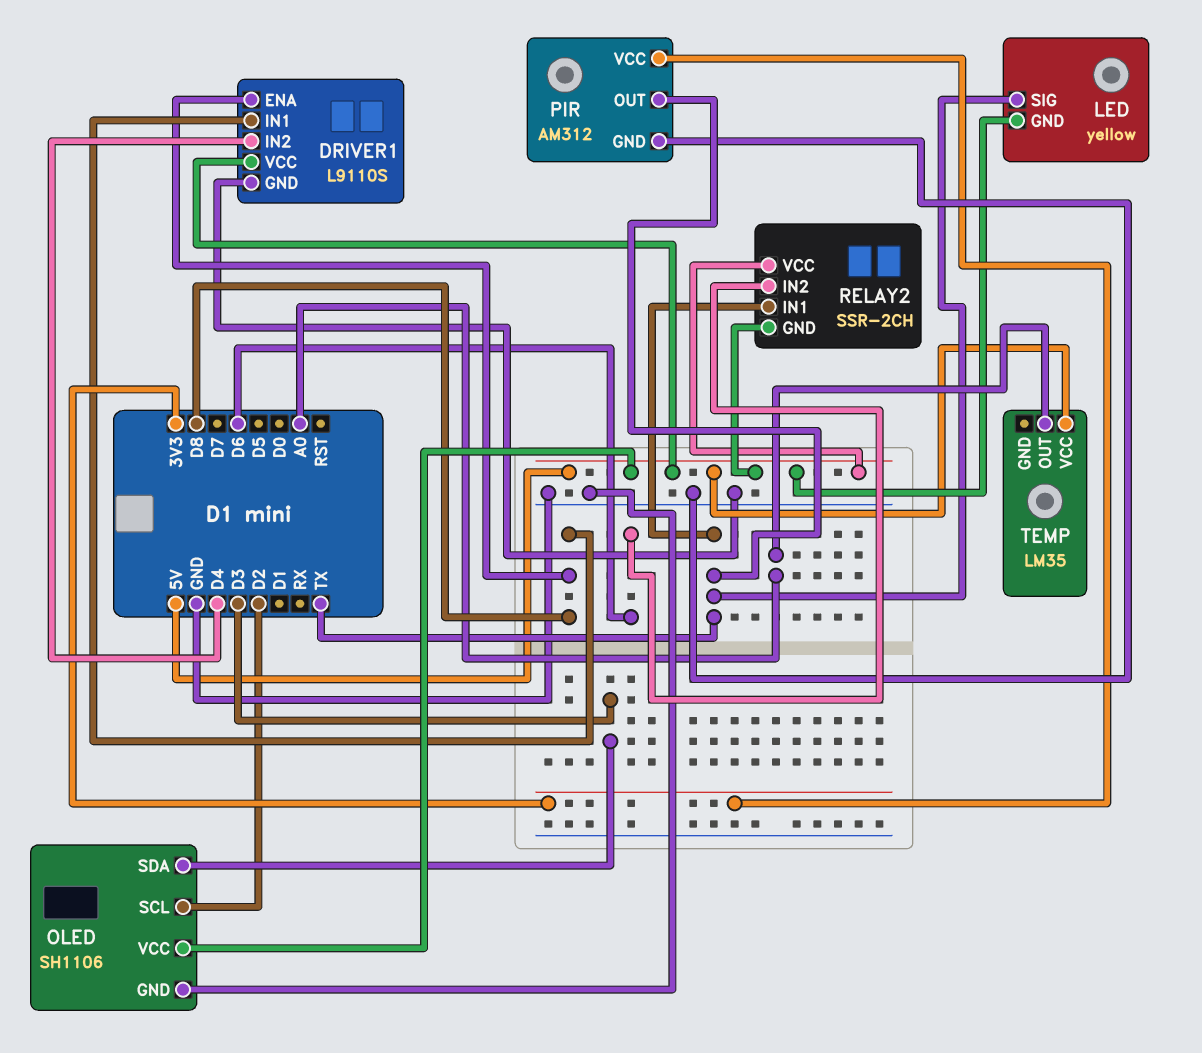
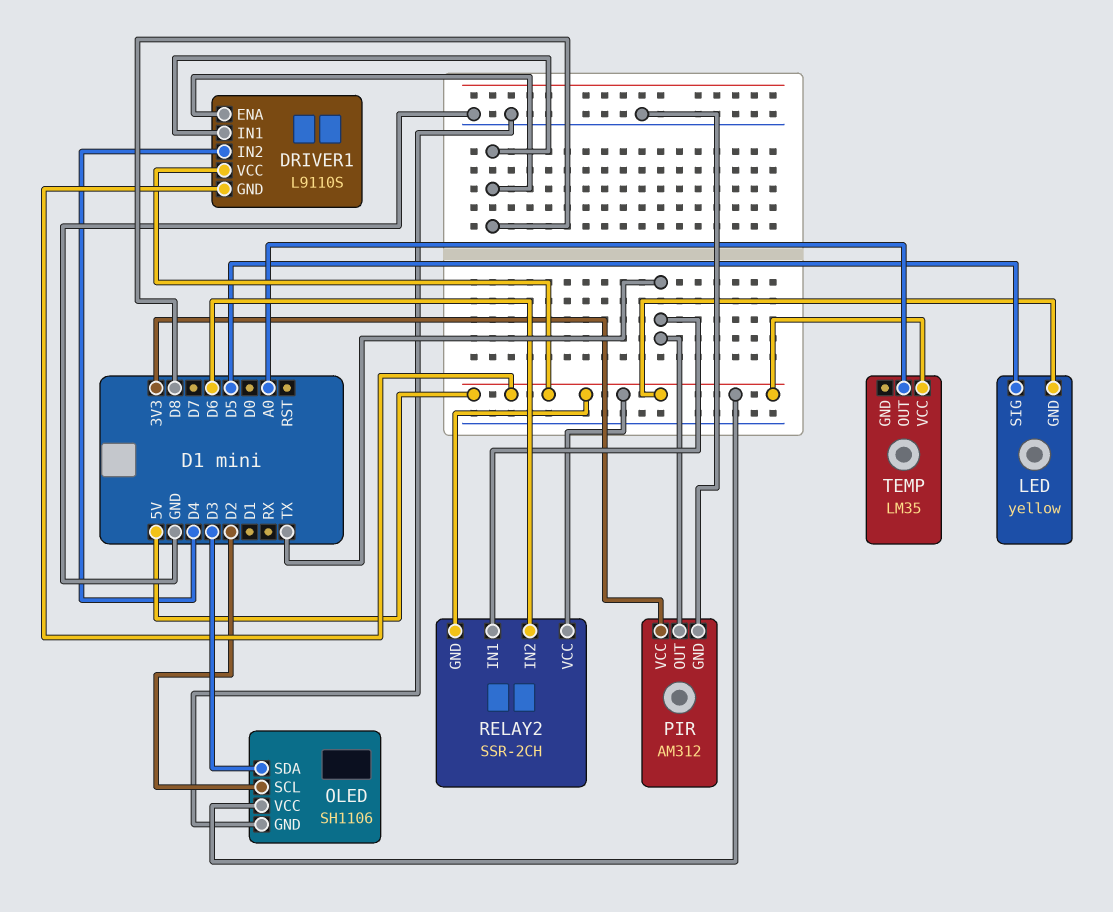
DRIVER1 pin GND: GND -> 5V
LED pin SIG: TX -> D5

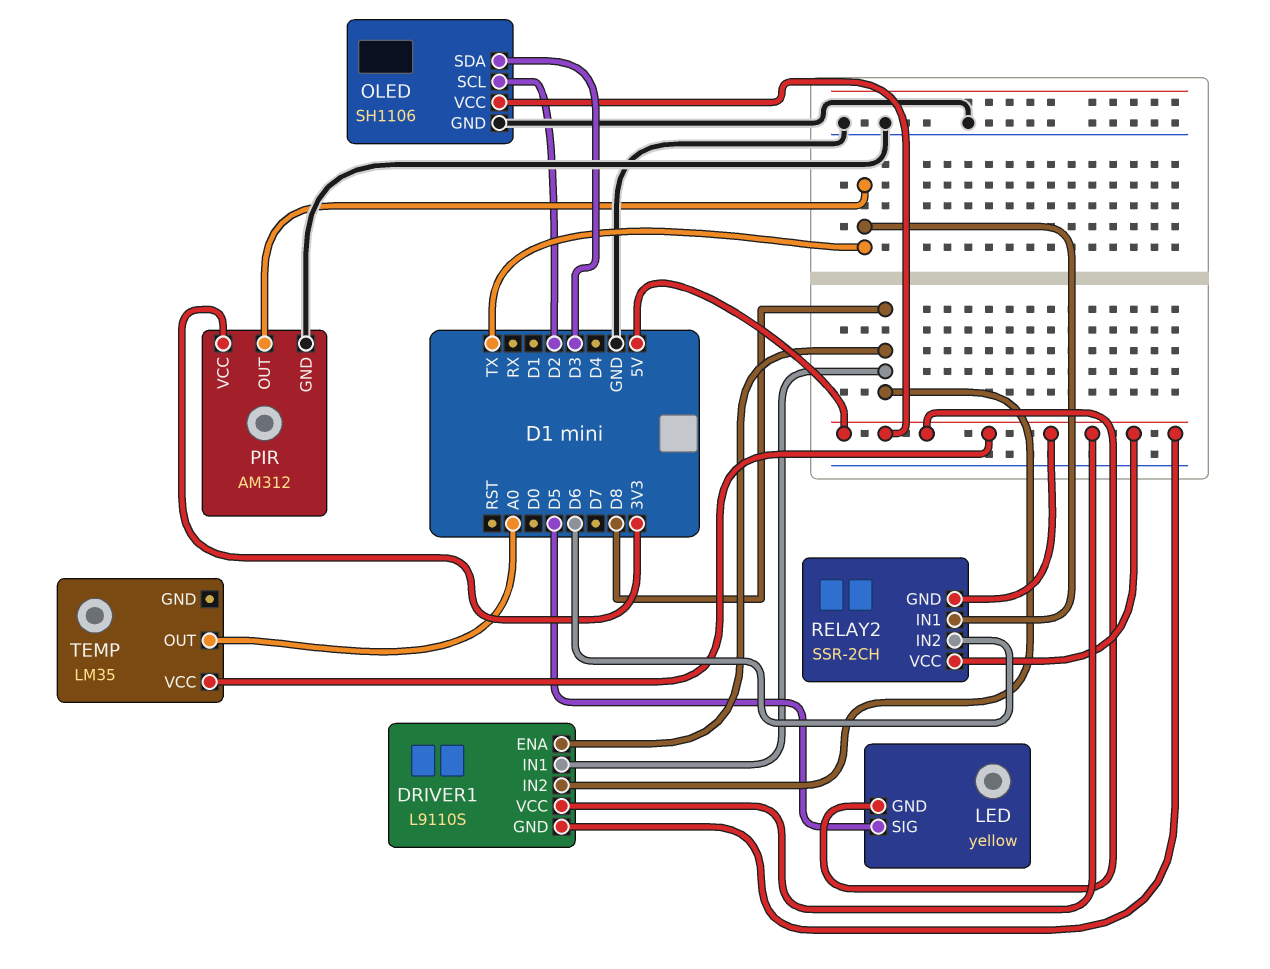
DRIVER1 pin IN2: D4 -> D8

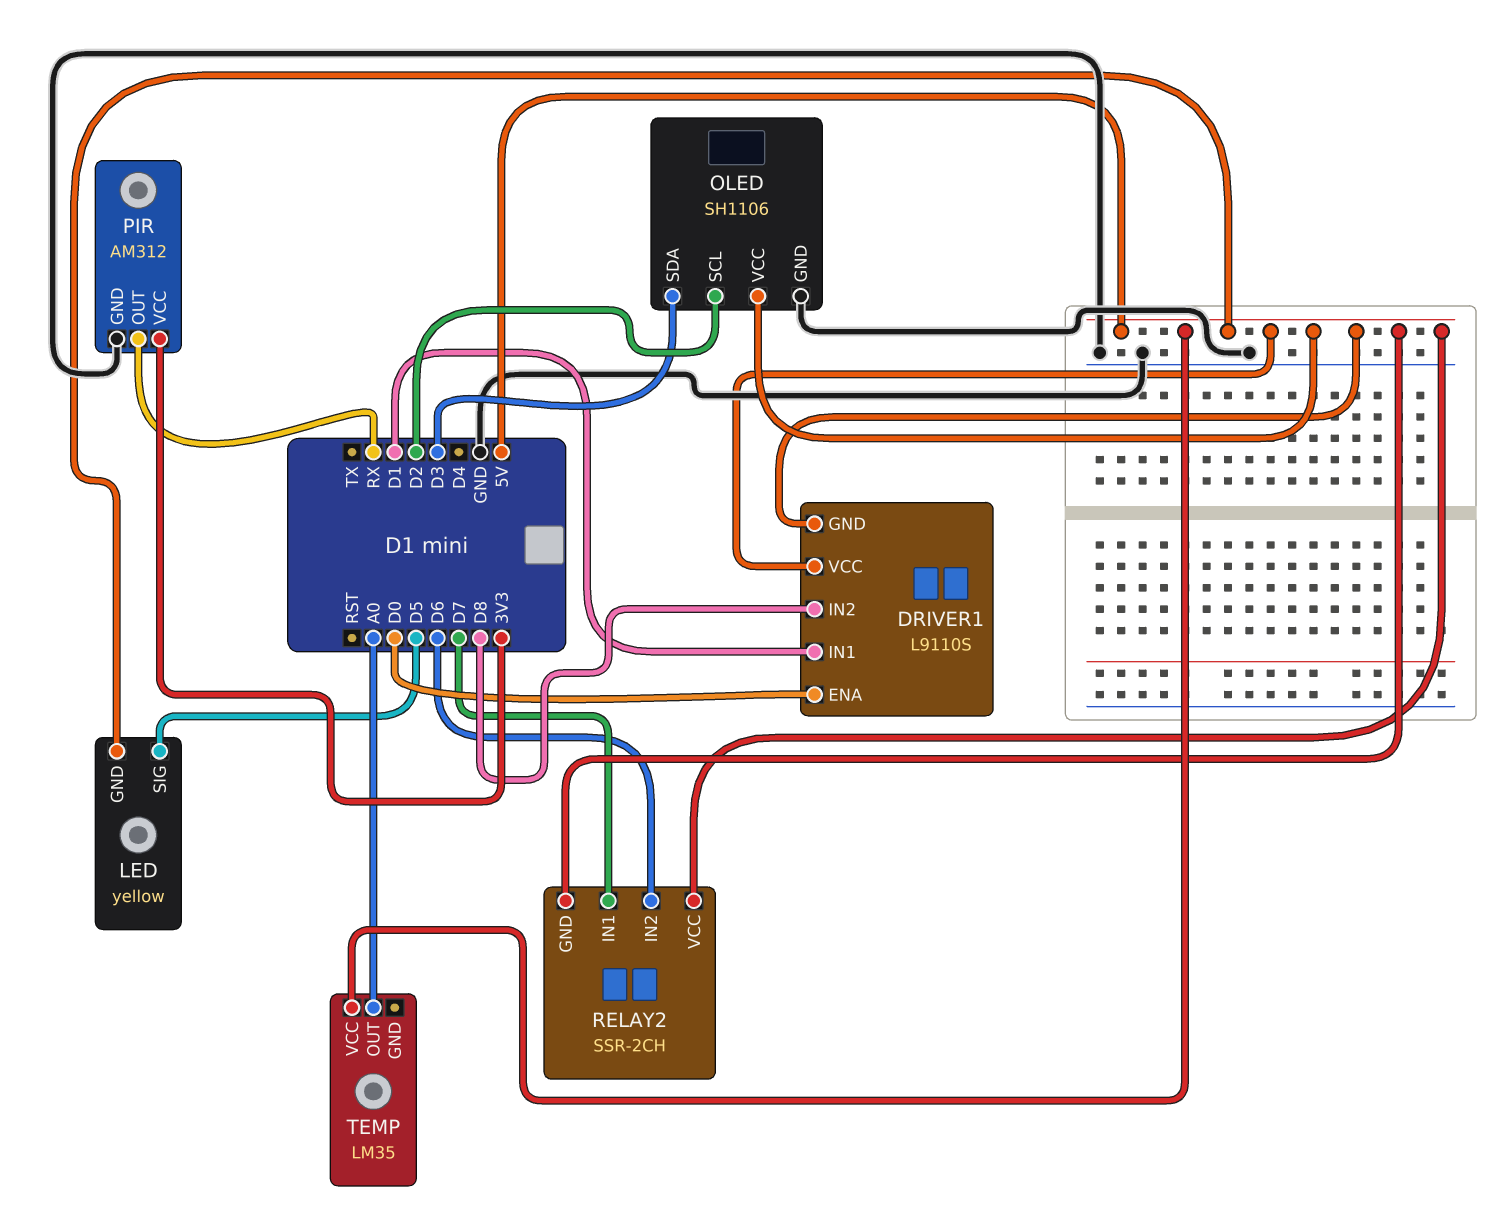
DRIVER1 pin ENA: D8 -> D0
DRIVER1 pin IN1: D8 -> D1
PIR pin OUT: TX -> RX
RELAY2 pin IN1: TX -> D7

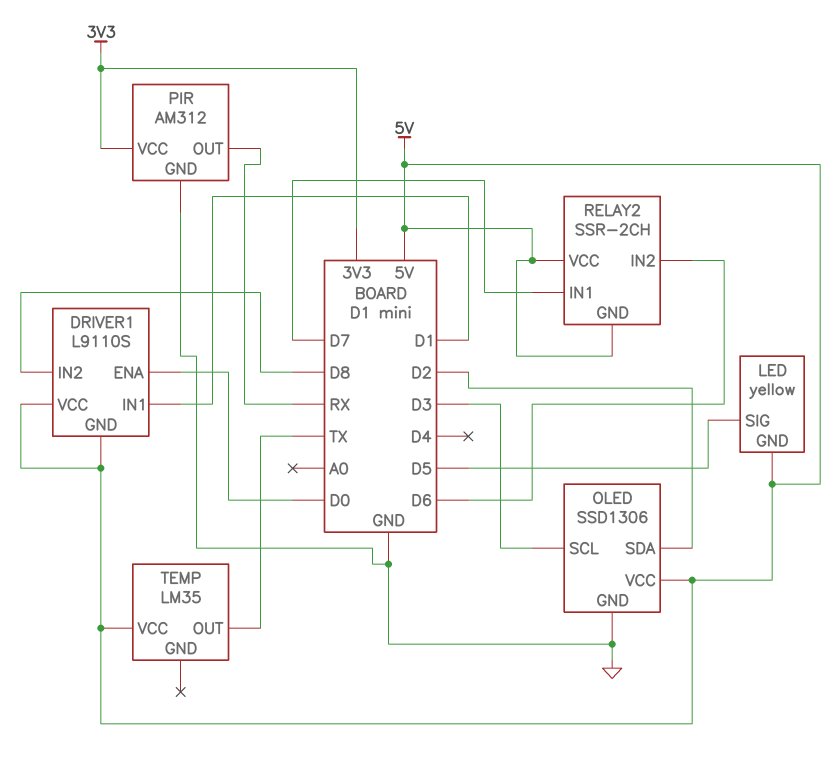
OLED: SH1106 -> SSD1306
OLED pin SCL: D2 -> D3
OLED pin SDA: D3 -> D2
TEMP pin OUT: A0 -> TX

